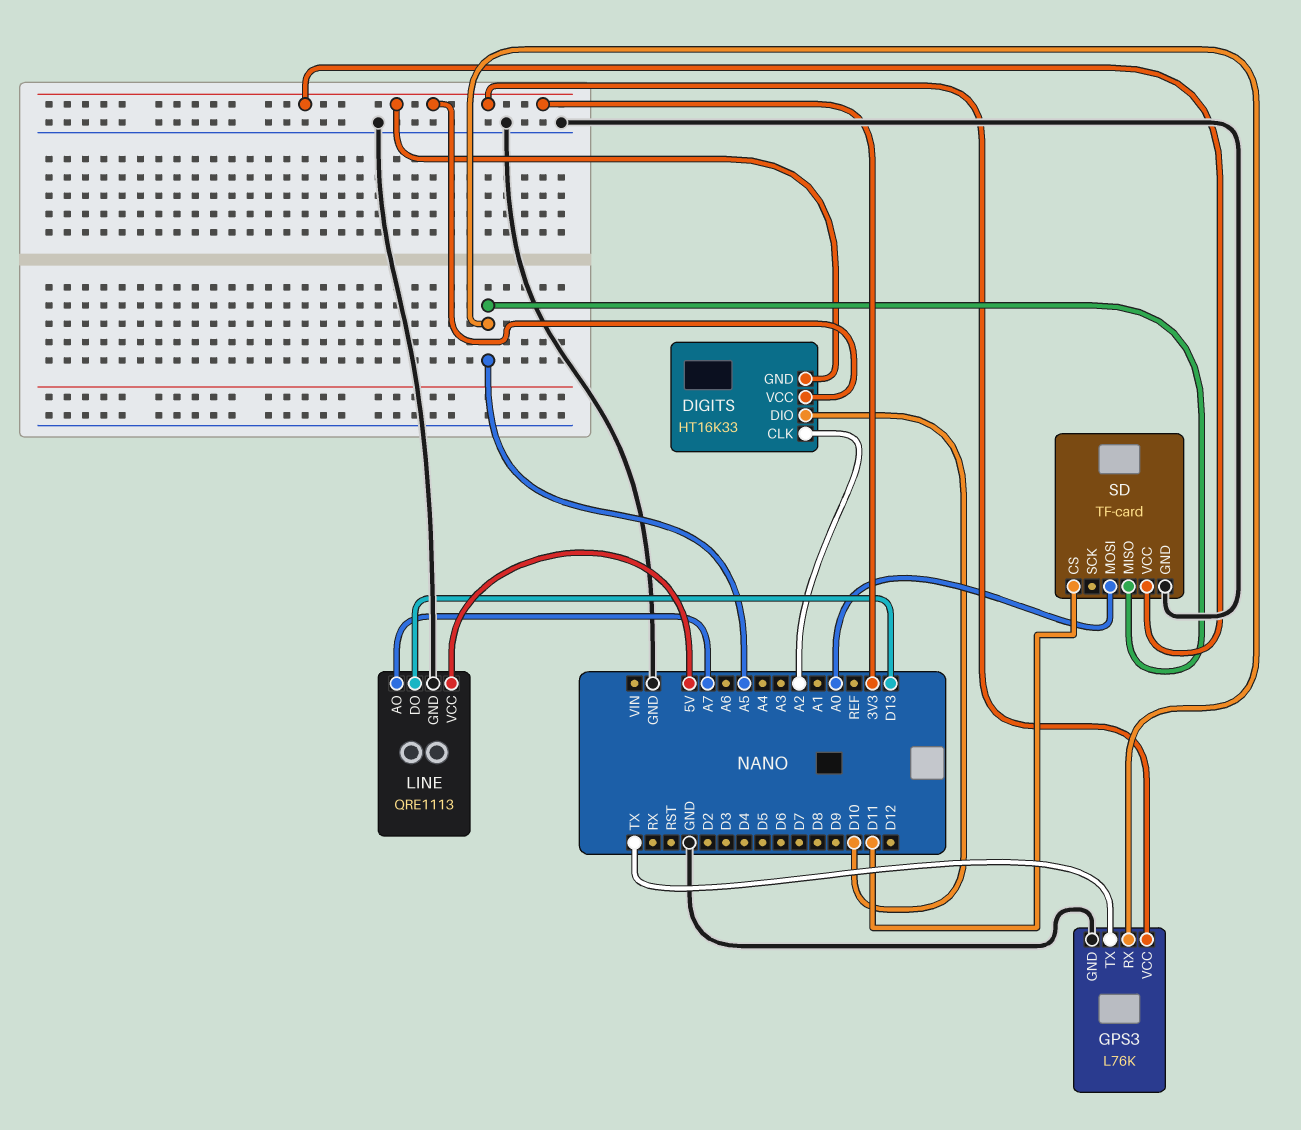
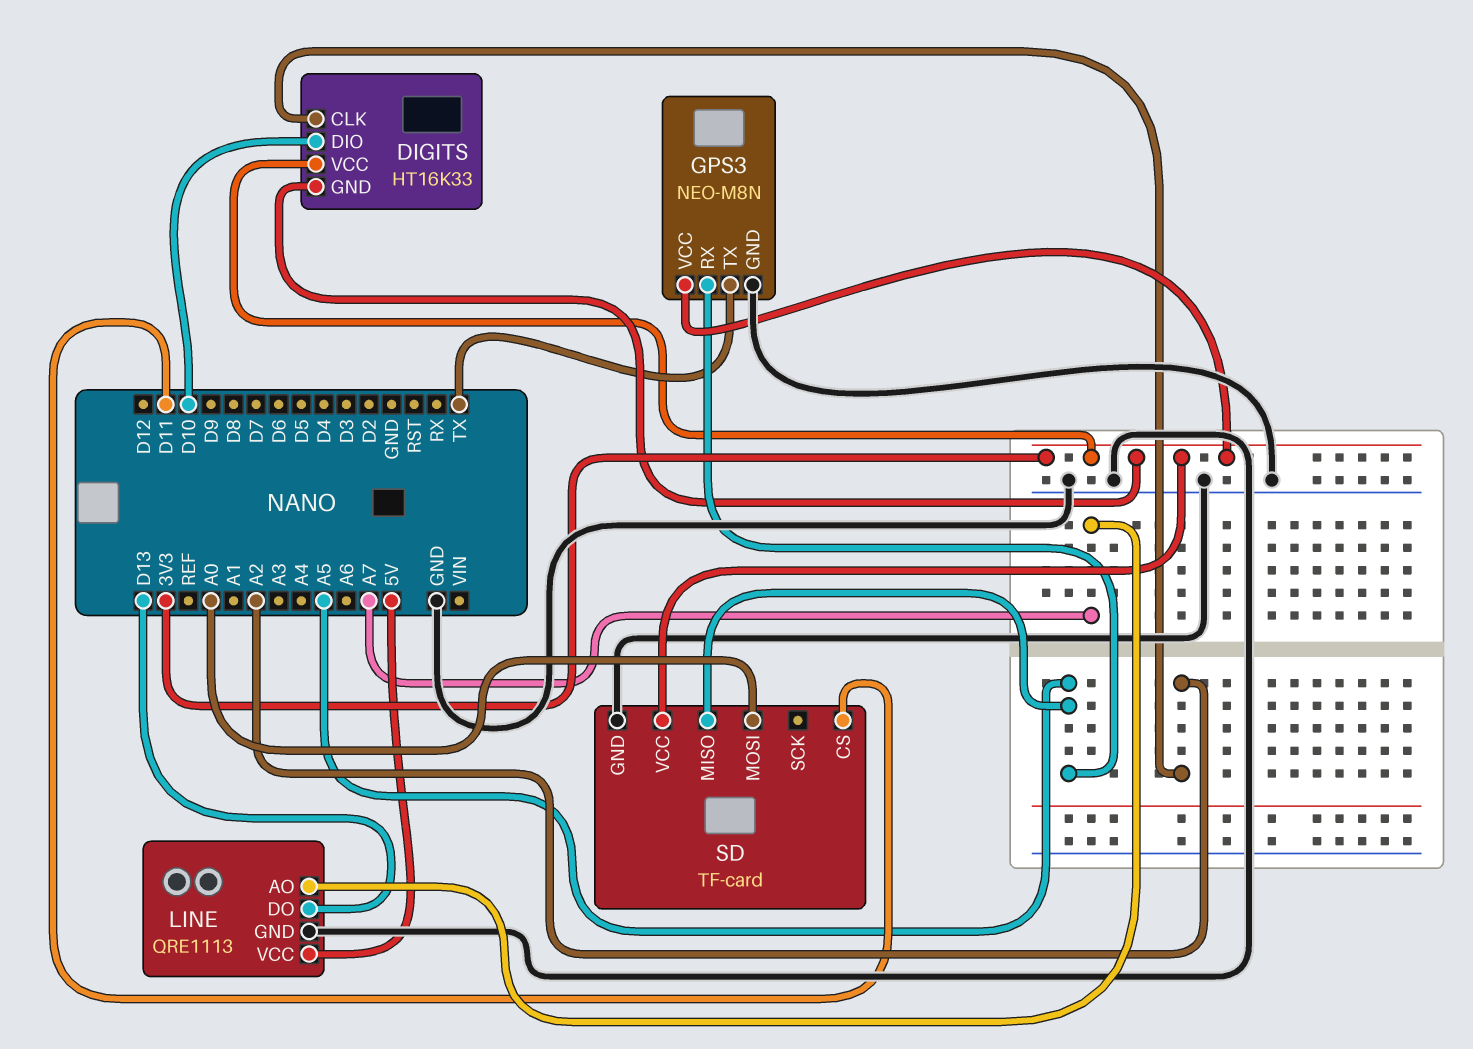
GPS3: L76K -> NEO-M8N

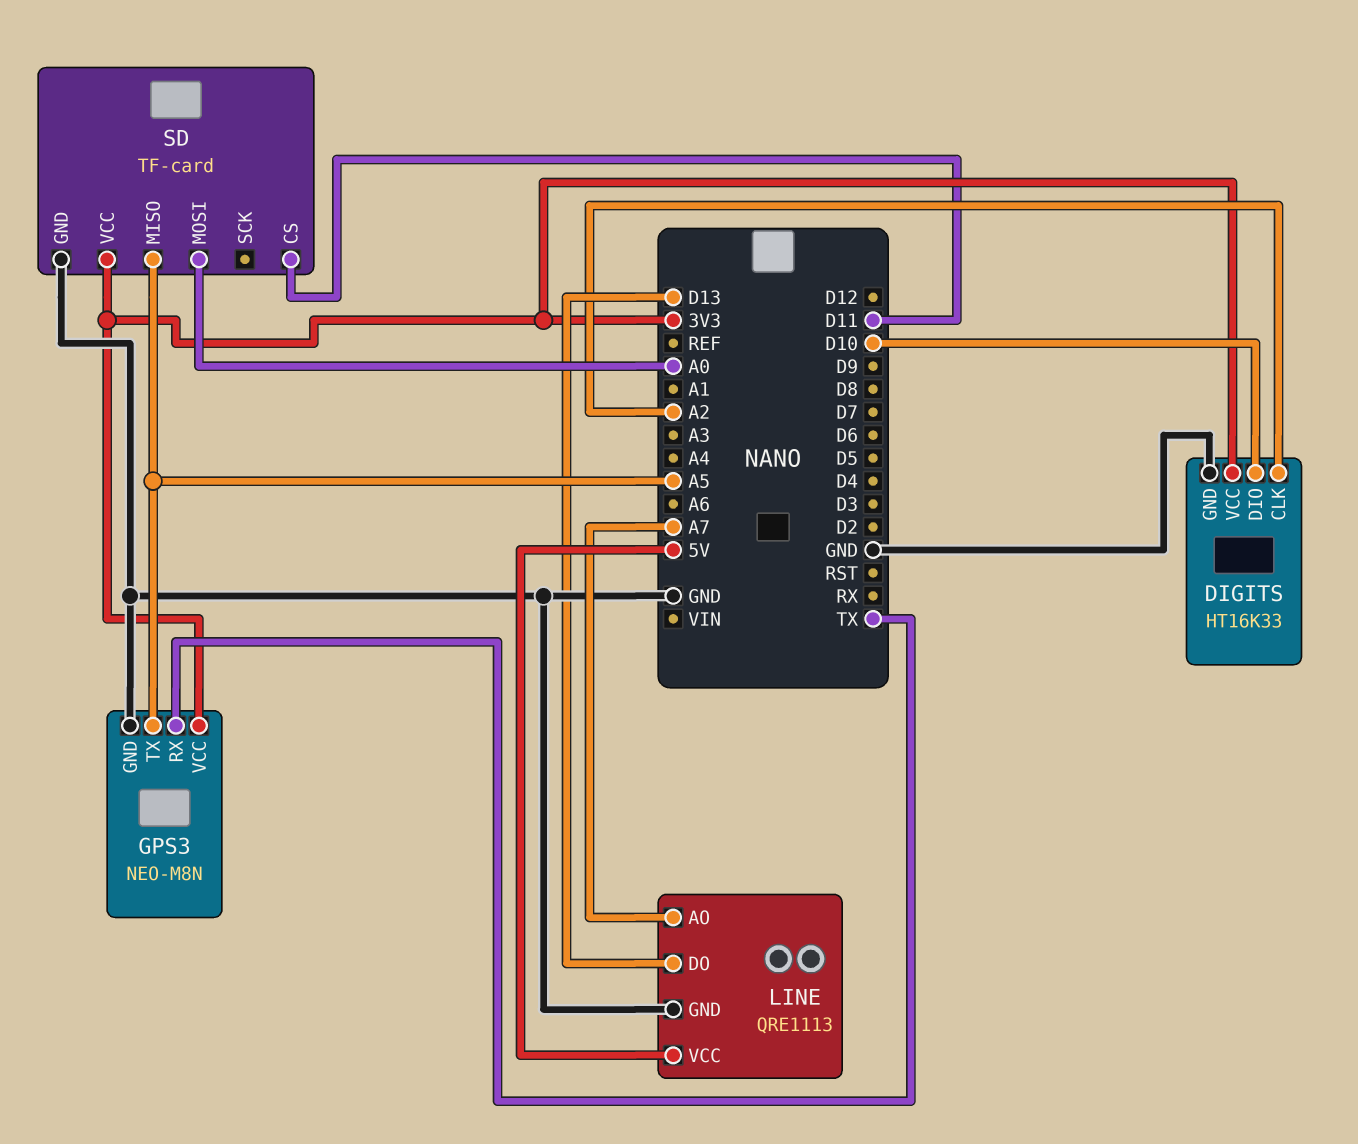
DIGITS pin GND: 3V3 -> GND
GPS3 pin RX: A5 -> TX
GPS3 pin TX: TX -> A5

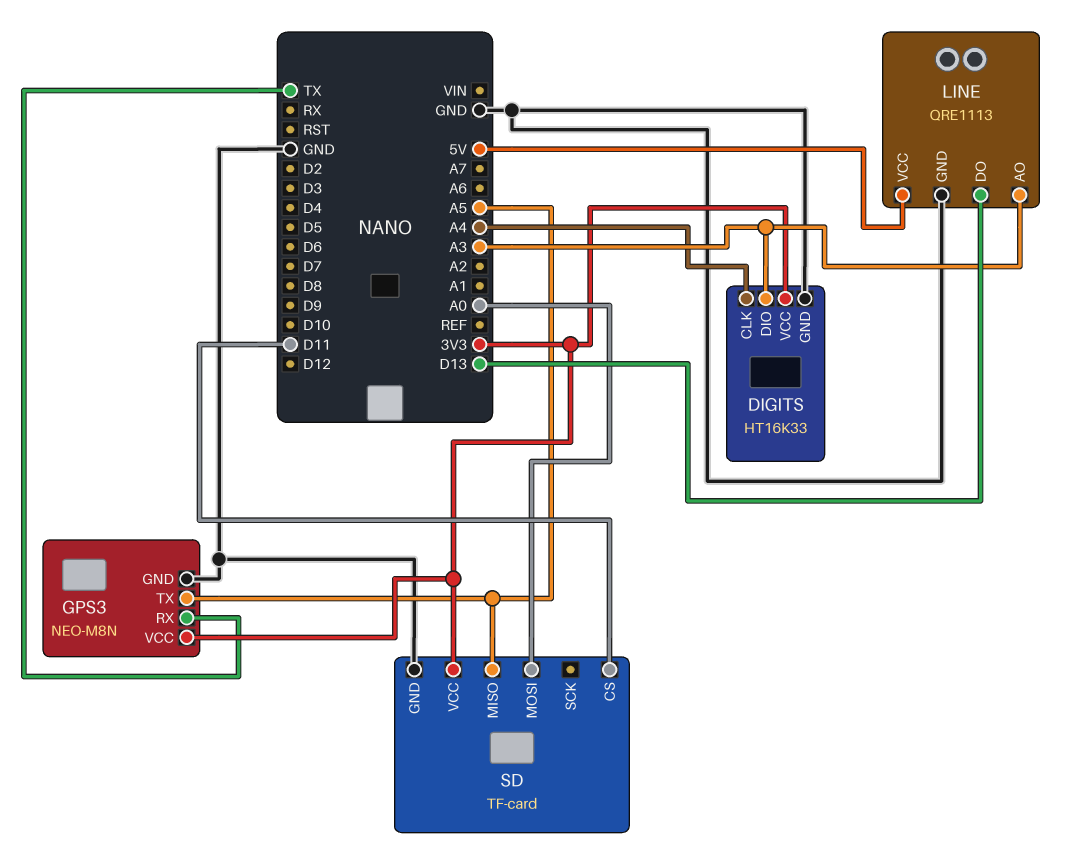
DIGITS pin CLK: A2 -> A4
DIGITS pin DIO: D10 -> A3
LINE pin AO: A7 -> A3

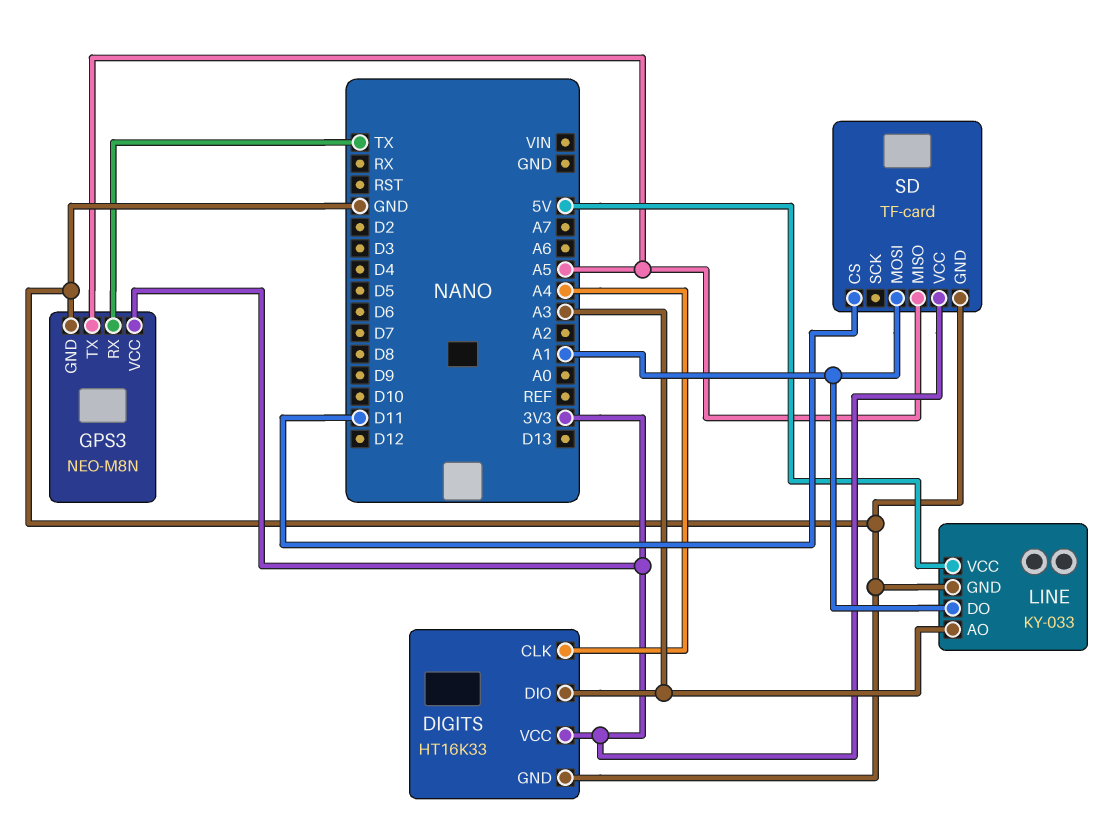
LINE: QRE1113 -> KY-033
LINE pin DO: D13 -> A1
SD pin MOSI: A0 -> A1

